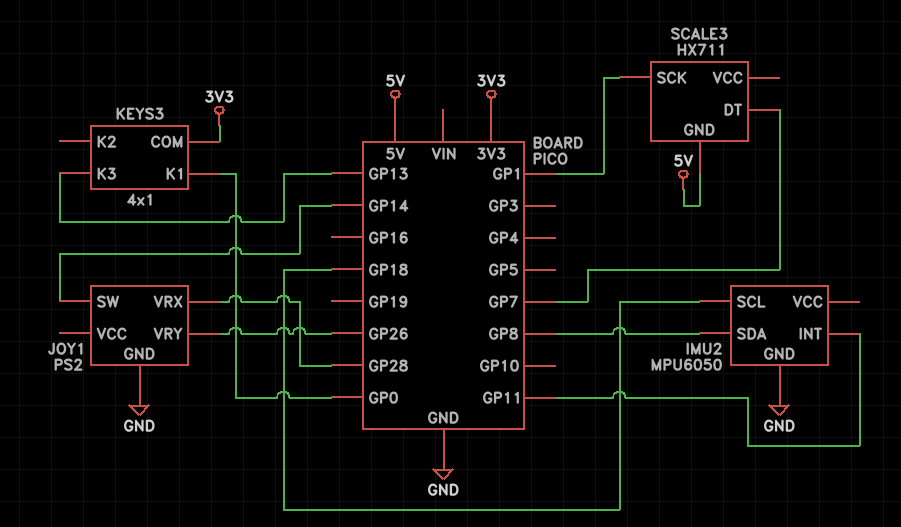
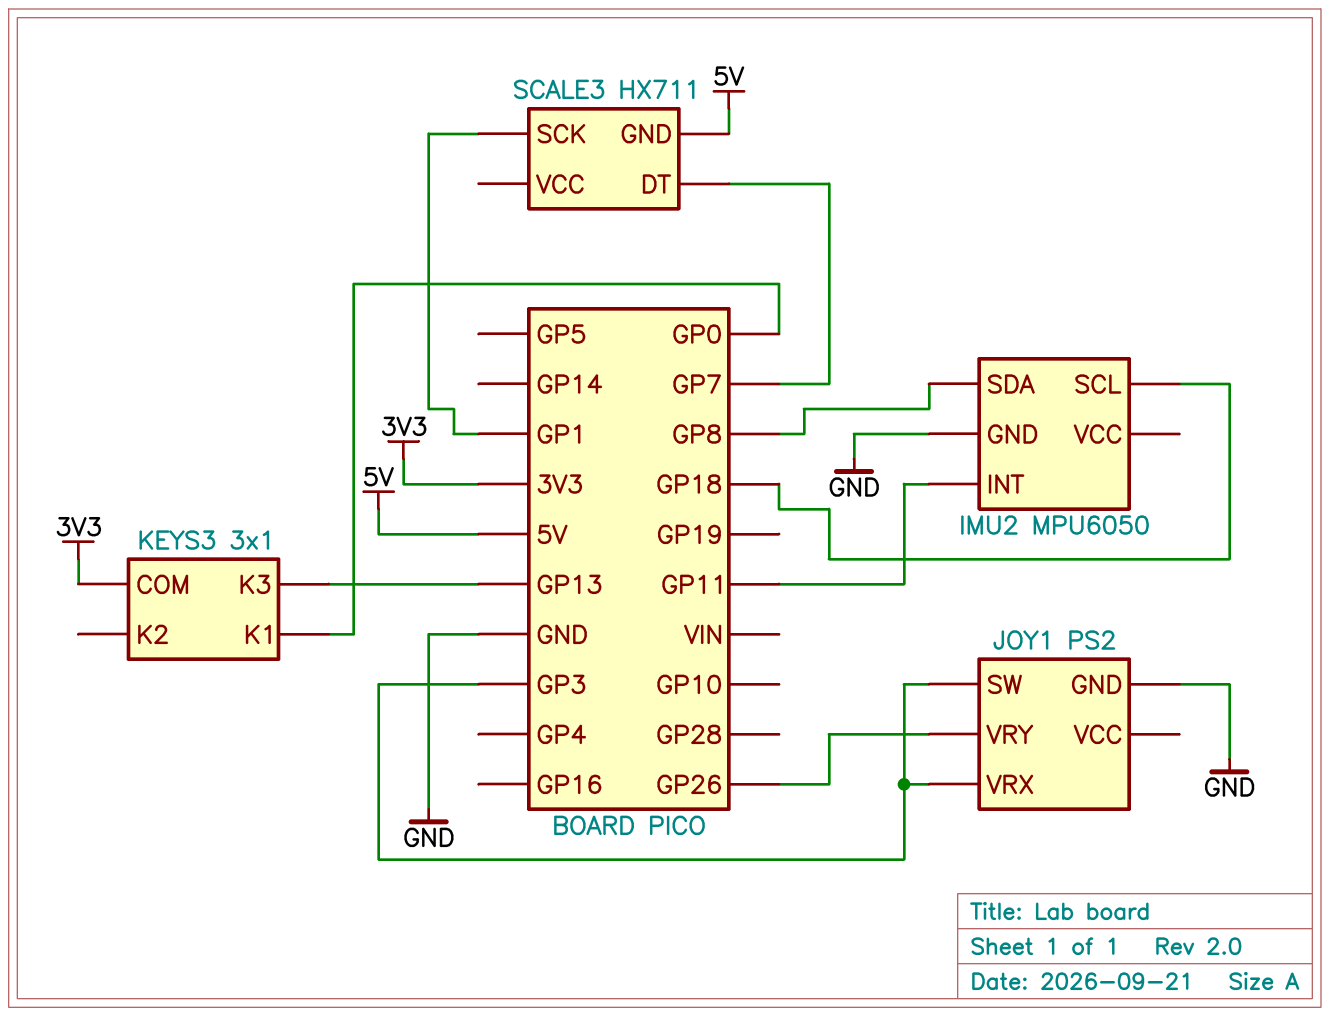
JOY1 pin SW: GP14 -> GP3
JOY1 pin VRX: GP28 -> GP3
KEYS3: 4x1 -> 3x1

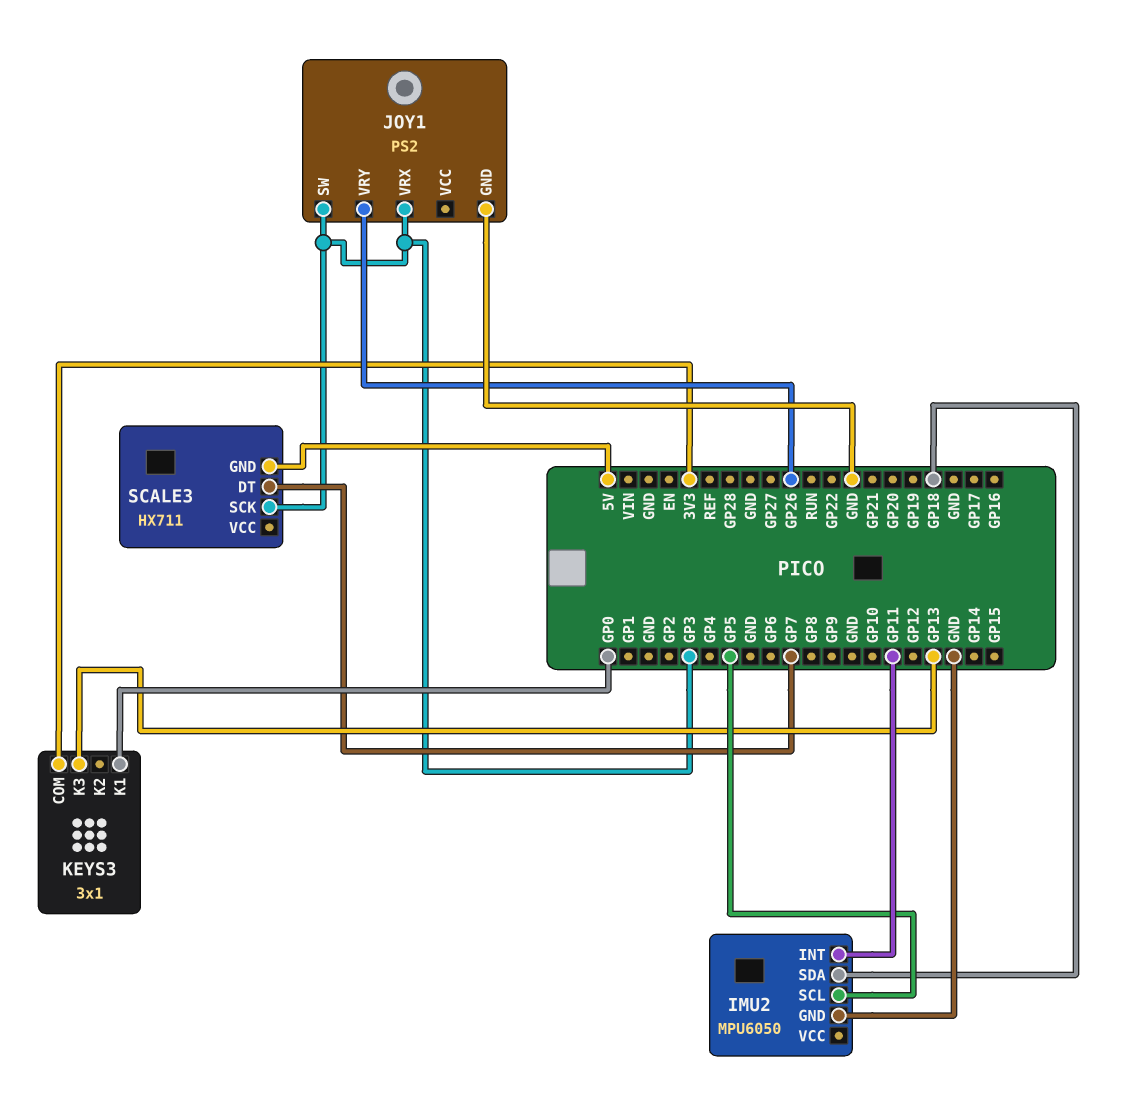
IMU2 pin SCL: GP18 -> GP5
IMU2 pin SDA: GP8 -> GP18
SCALE3 pin SCK: GP1 -> GP3

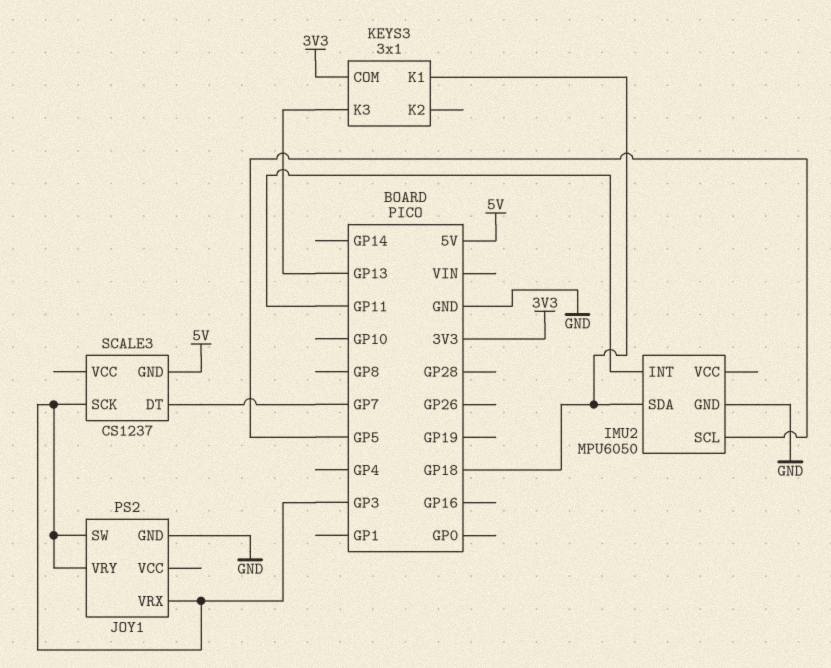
JOY1 pin VRY: GP26 -> GP3
KEYS3 pin K1: GP0 -> GP18
SCALE3: HX711 -> CS1237

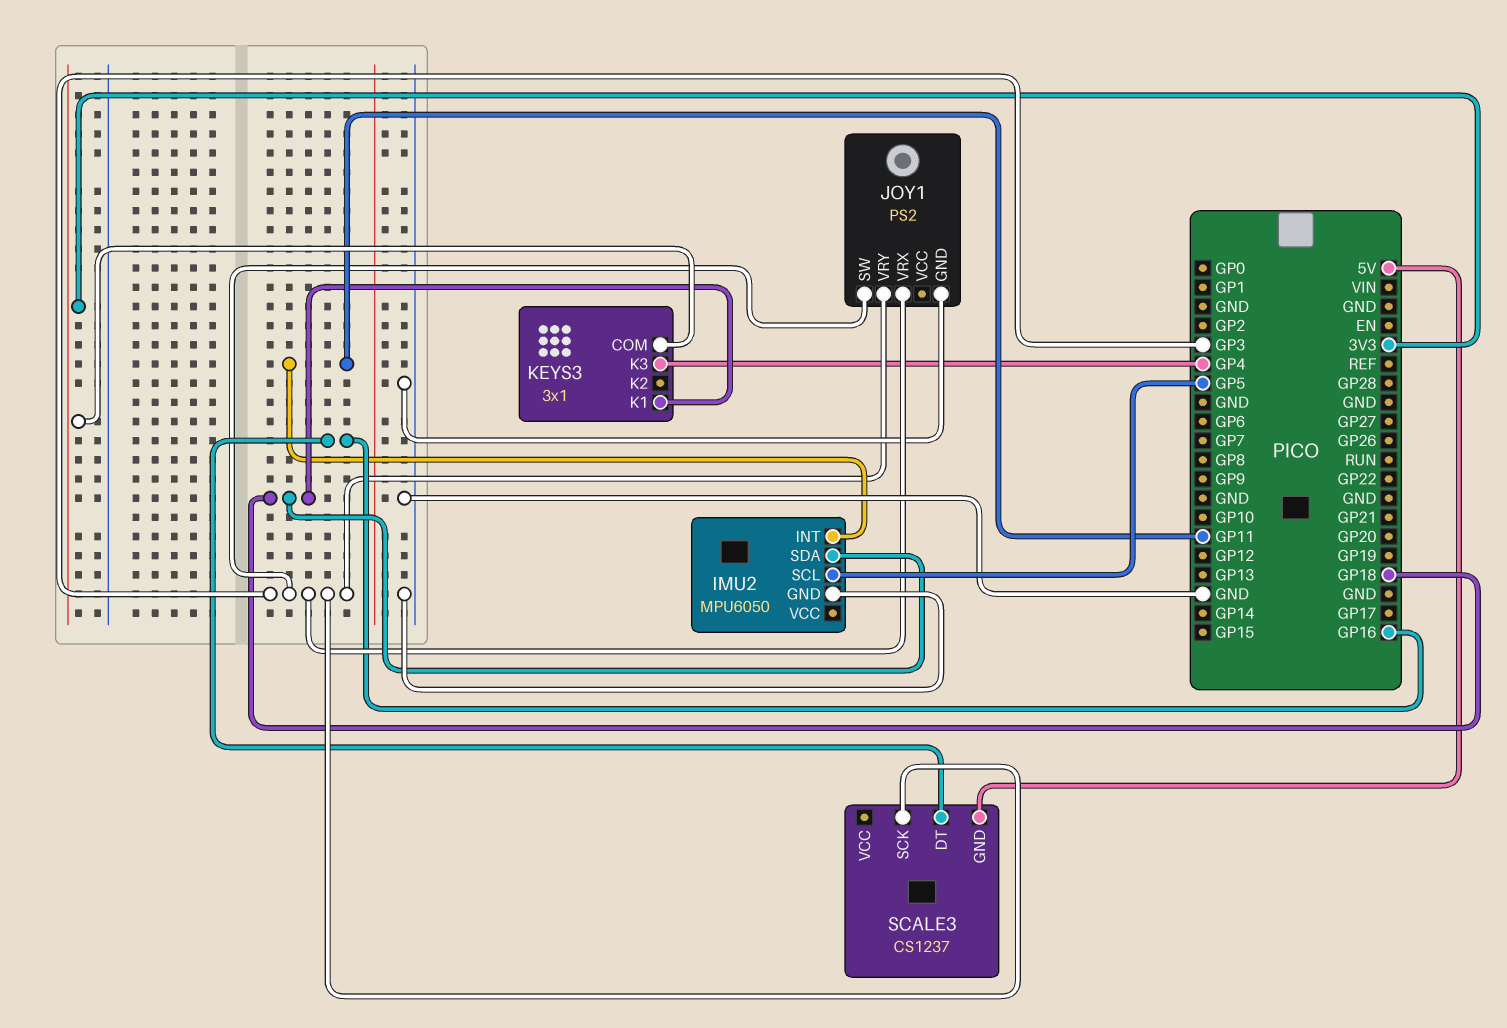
KEYS3 pin K3: GP13 -> GP4
SCALE3 pin DT: GP7 -> GP16

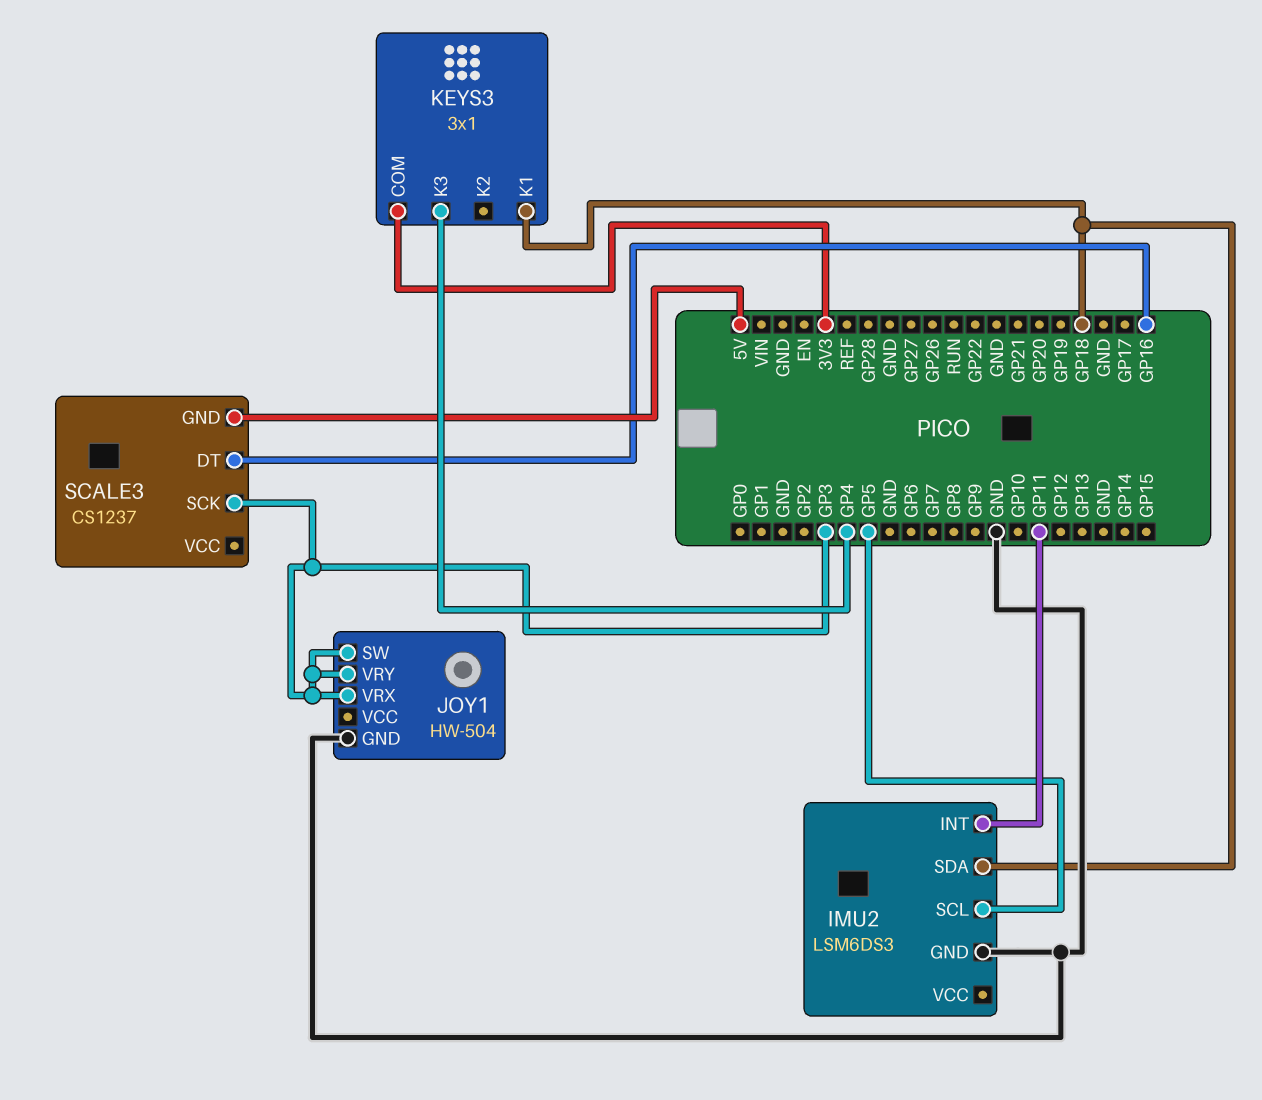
IMU2: MPU6050 -> LSM6DS3
JOY1: PS2 -> HW-504

